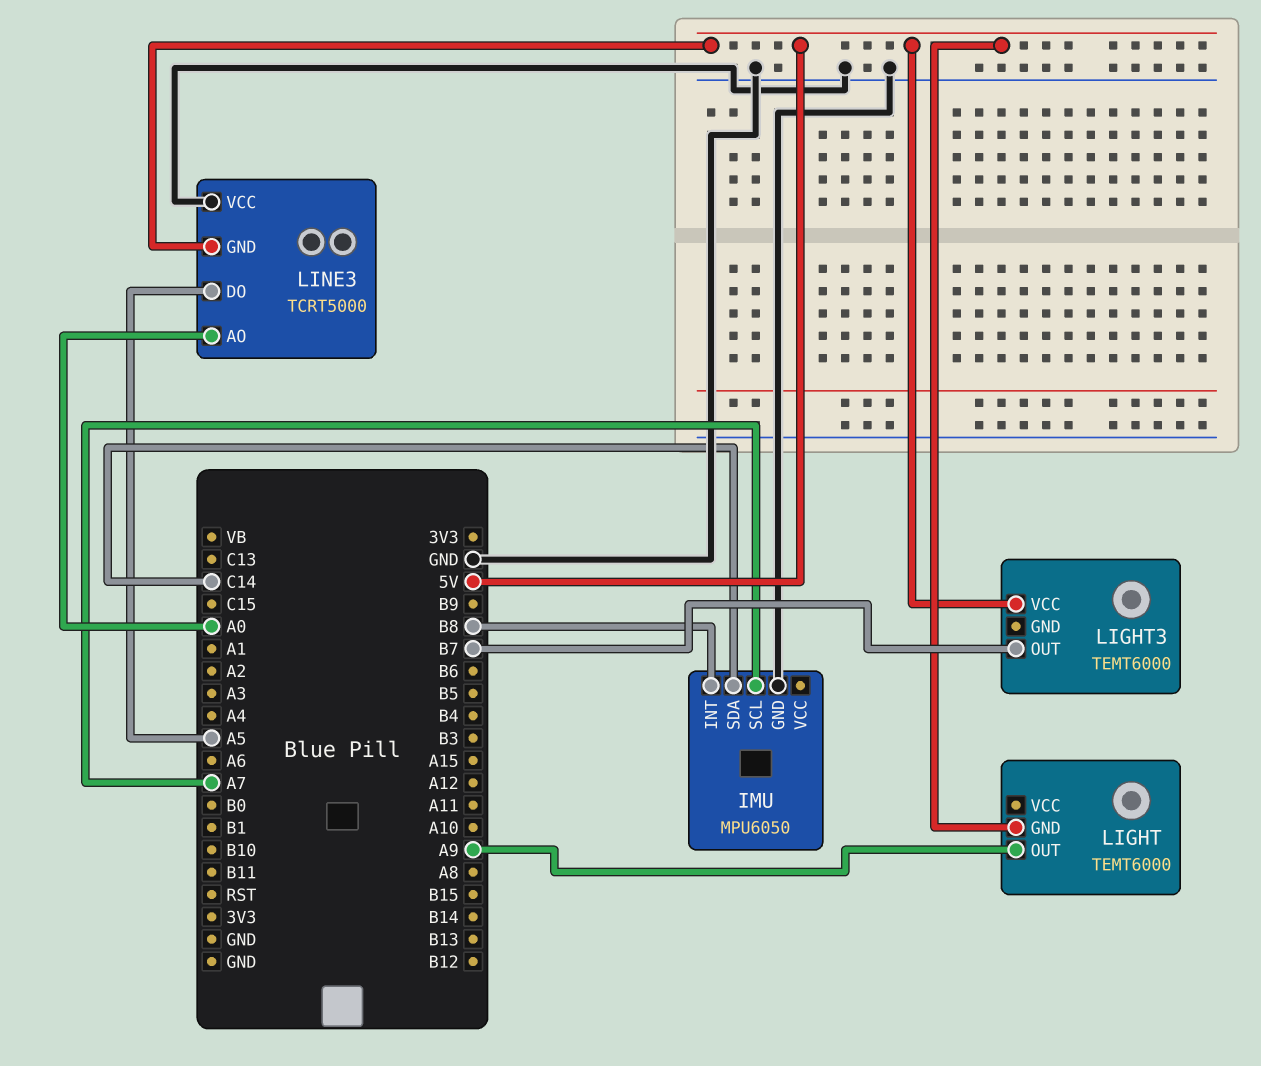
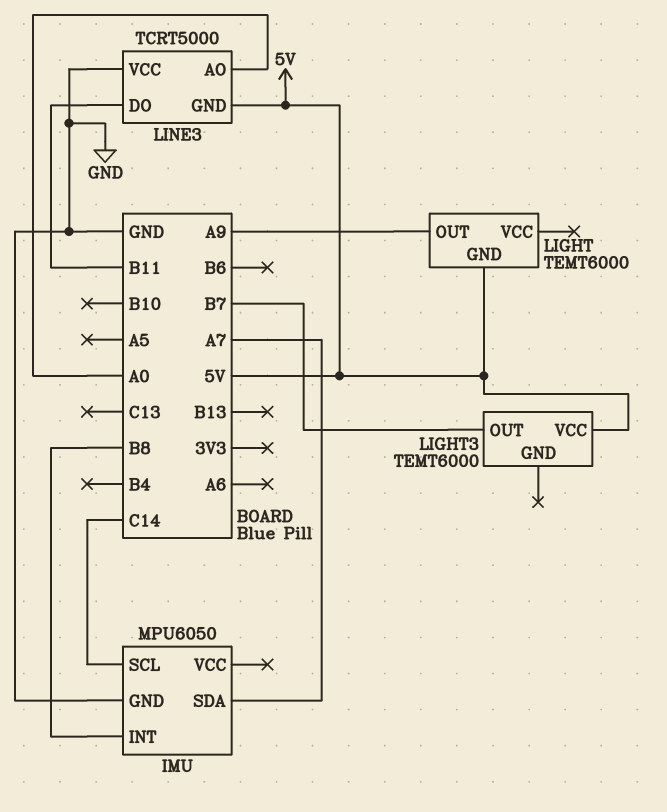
IMU pin SCL: A7 -> C14
IMU pin SDA: C14 -> A7
LINE3 pin DO: A5 -> B11

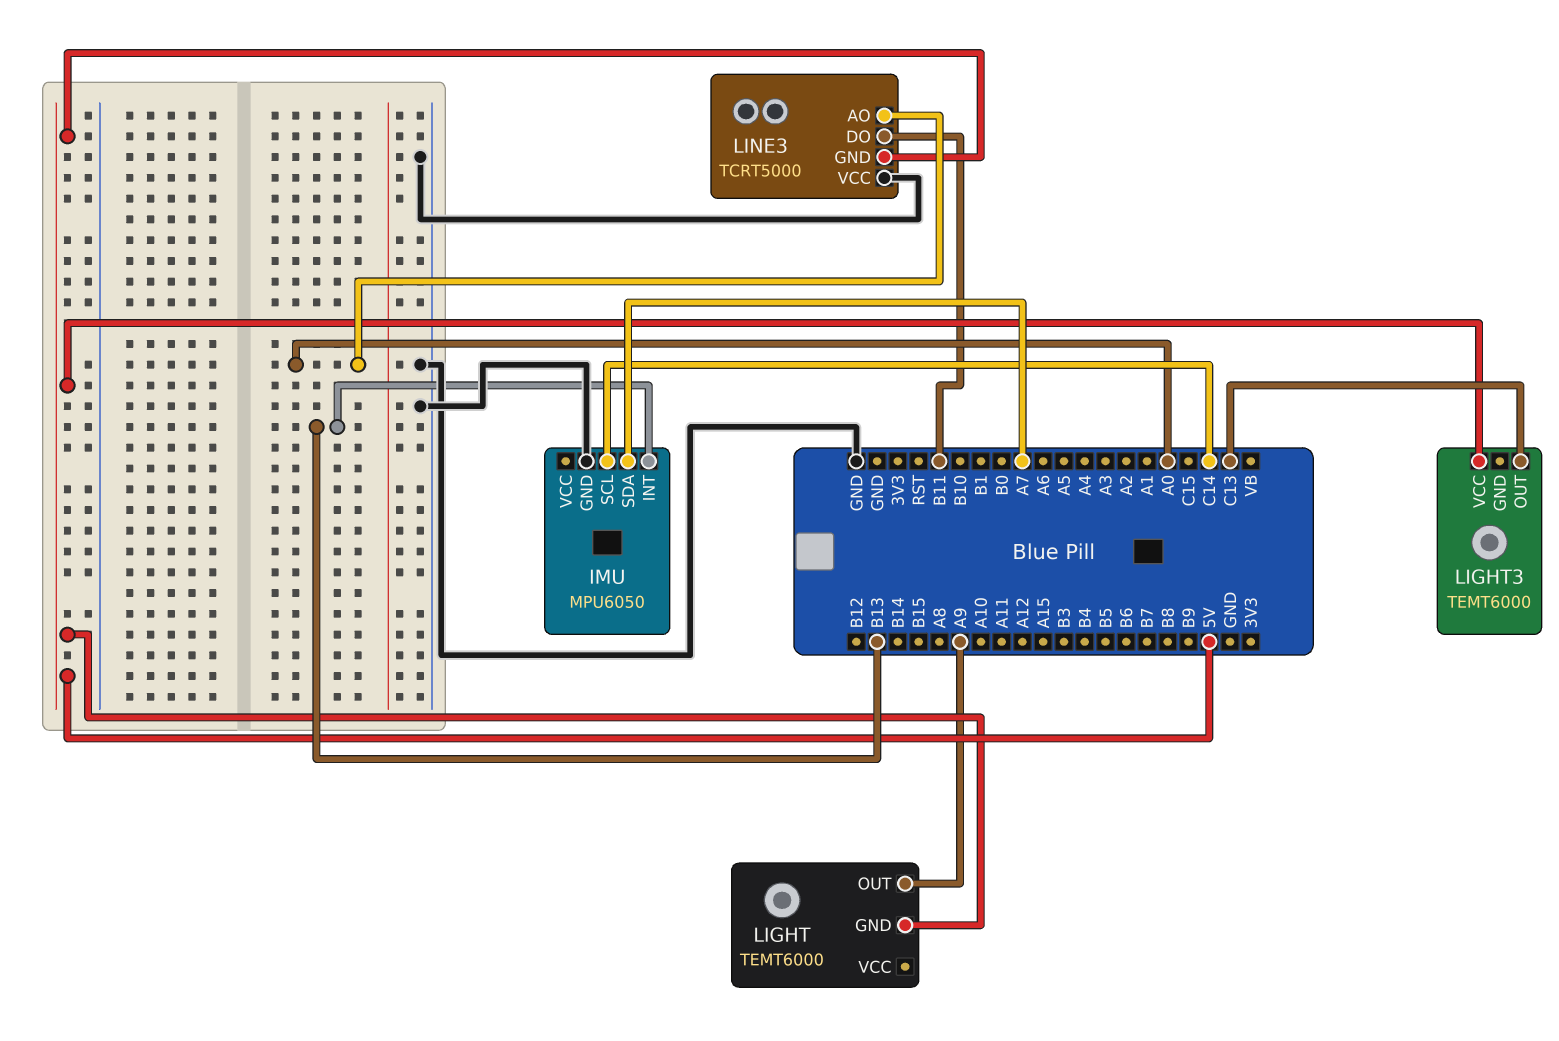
IMU pin INT: B8 -> B13
LIGHT3 pin OUT: B7 -> C13

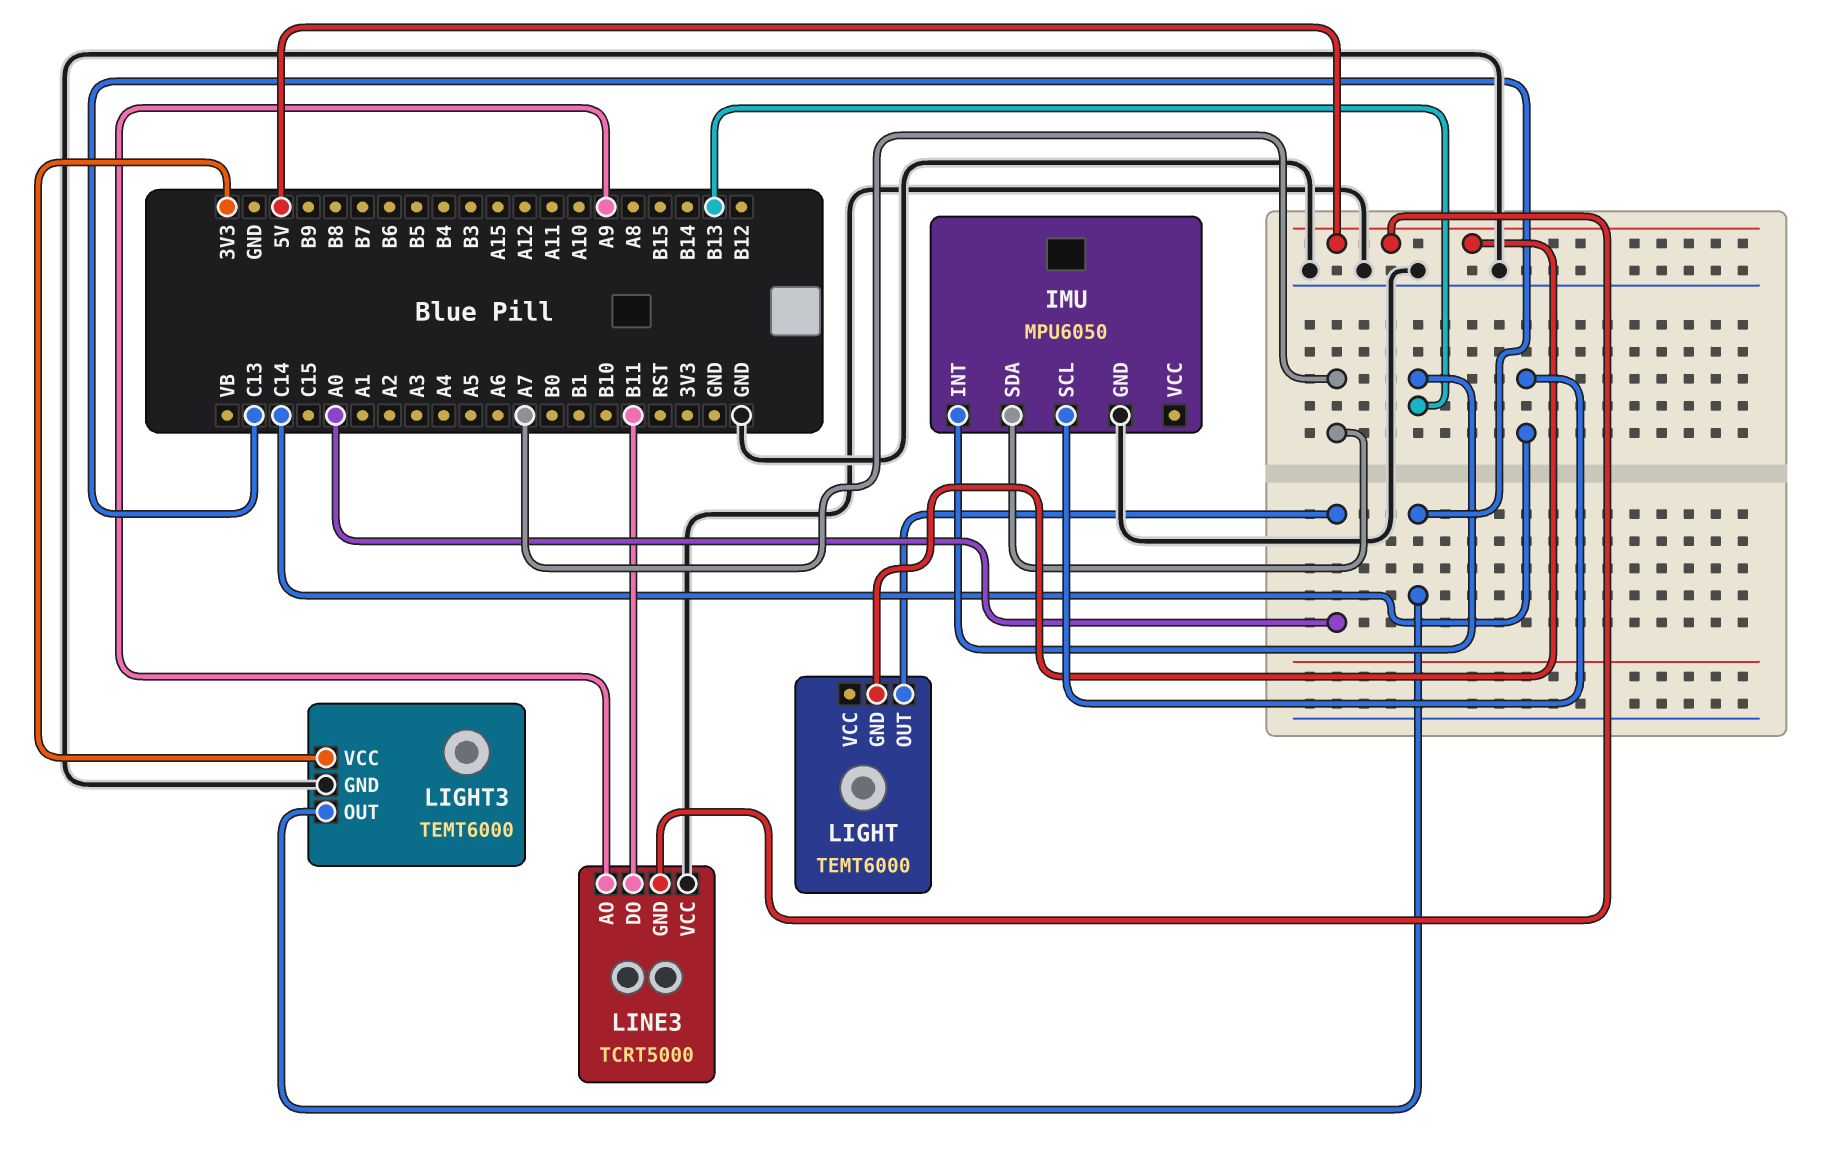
LIGHT pin OUT: A9 -> A0
LIGHT3 pin GND: none -> GND
LIGHT3 pin VCC: 5V -> 3V3
LINE3 pin AO: A0 -> A9

